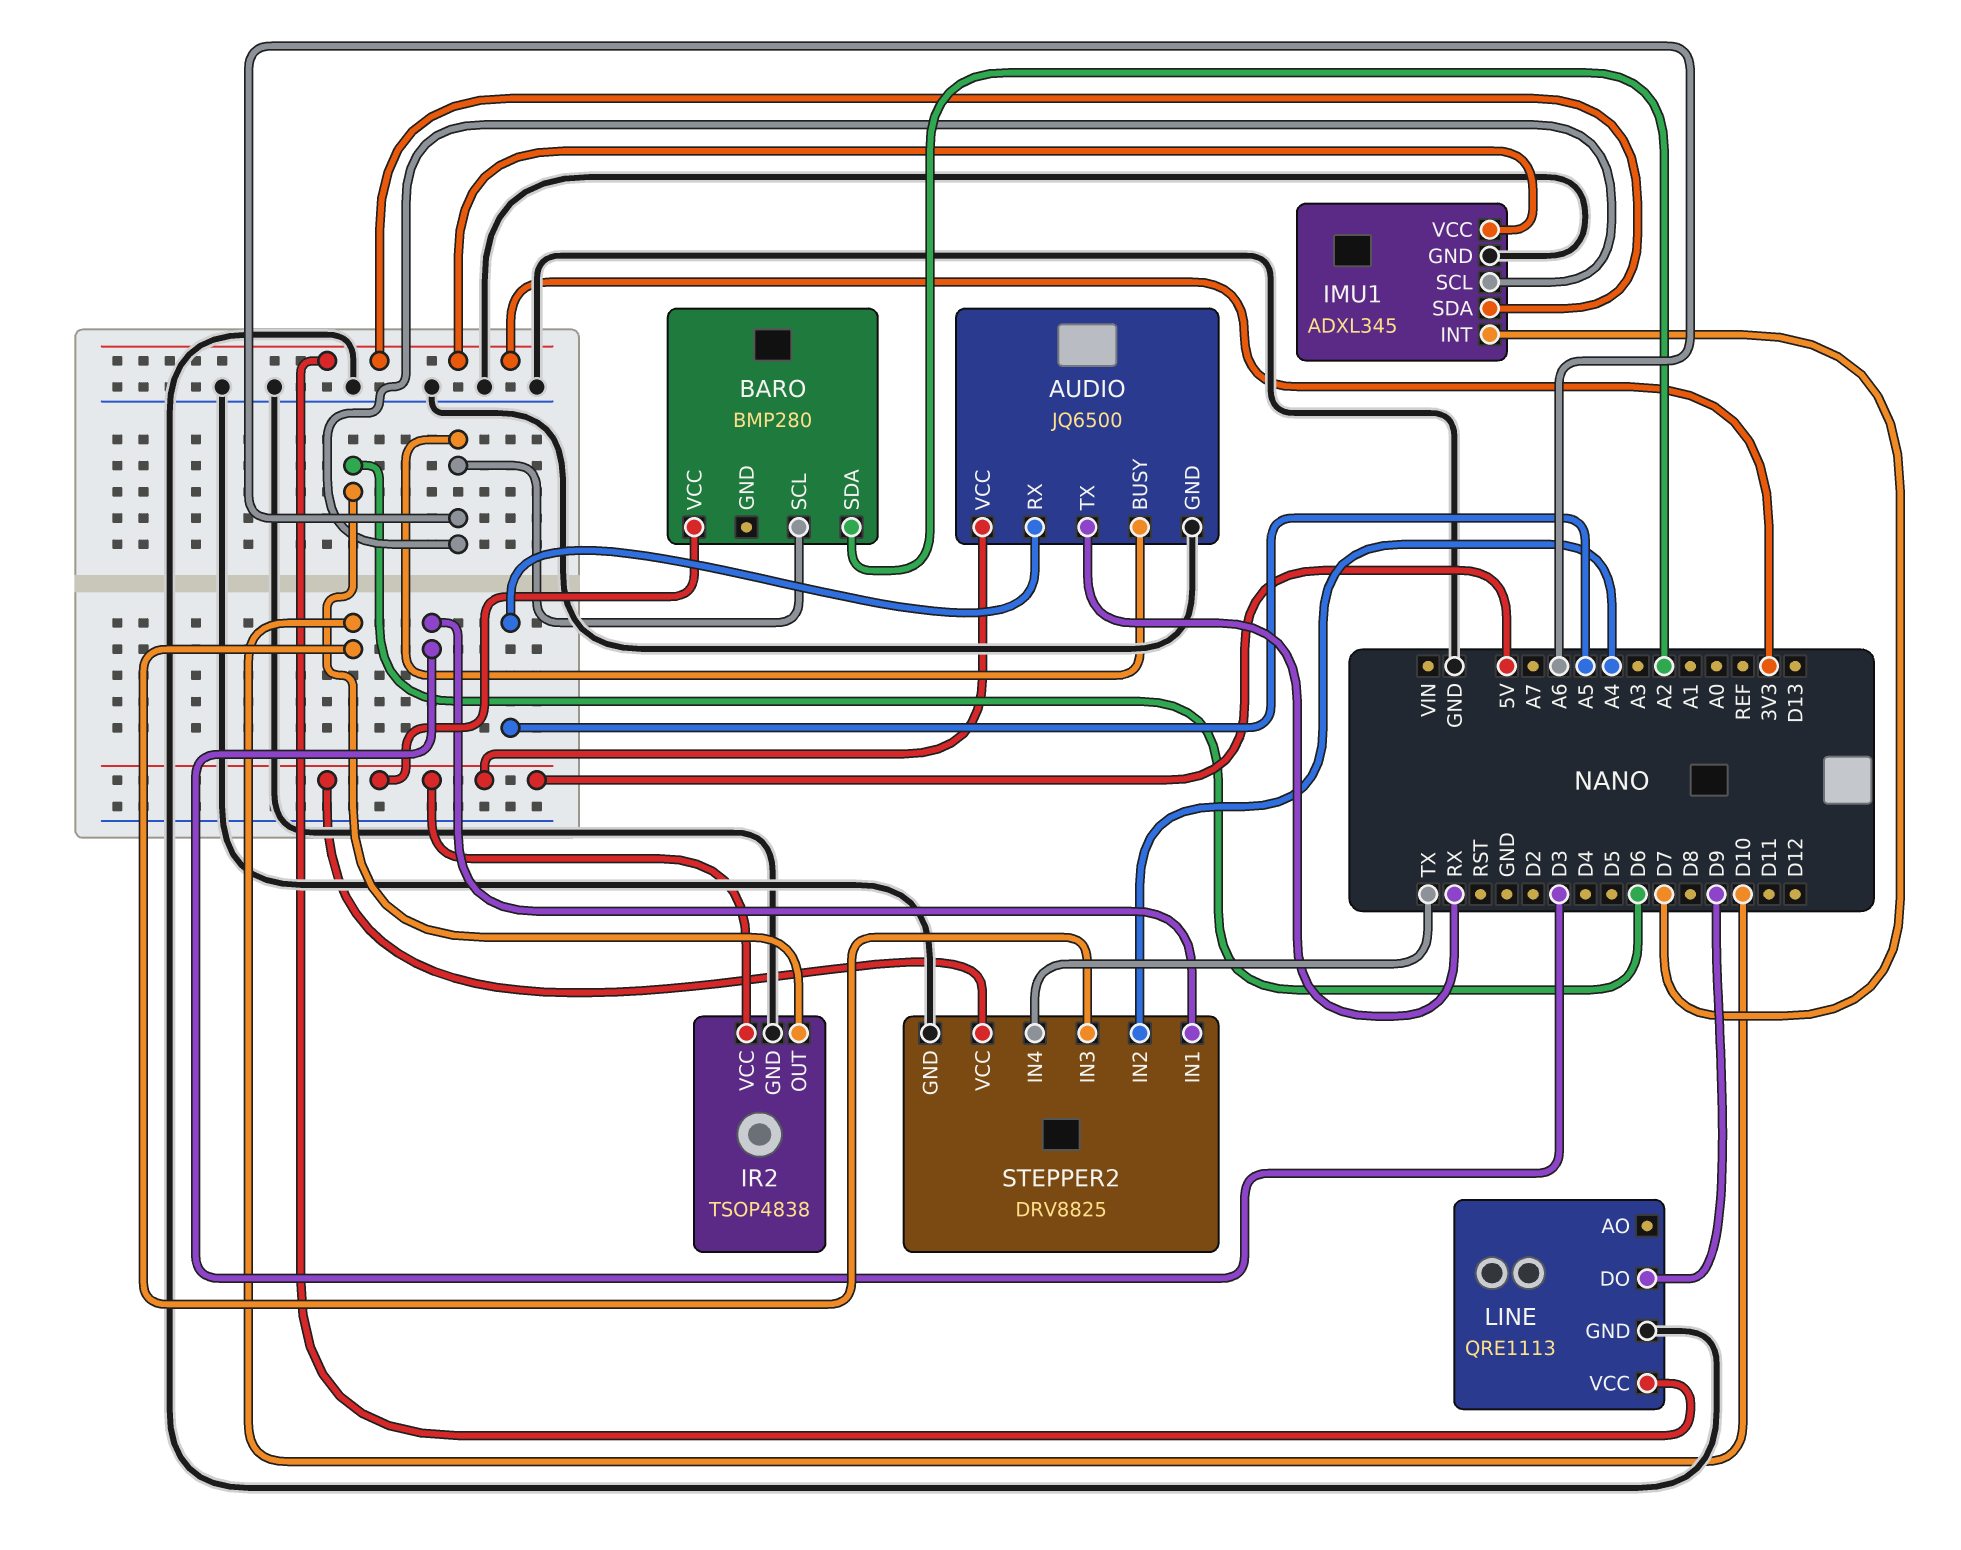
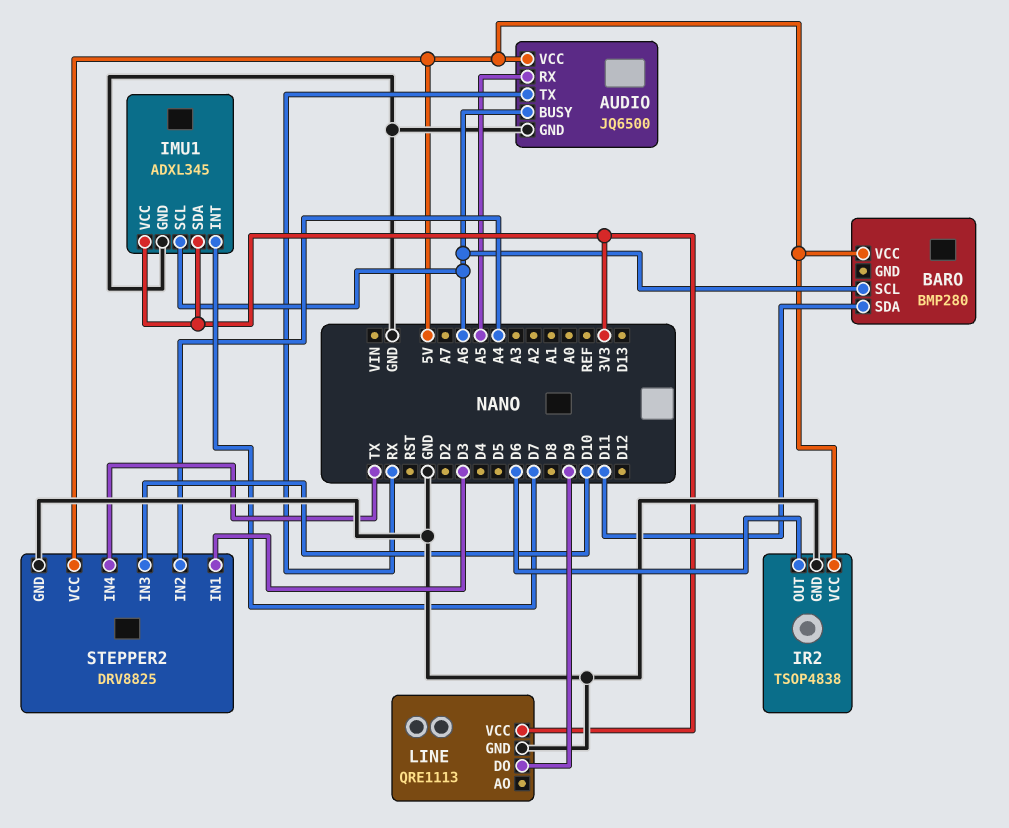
BARO pin SDA: A2 -> D11

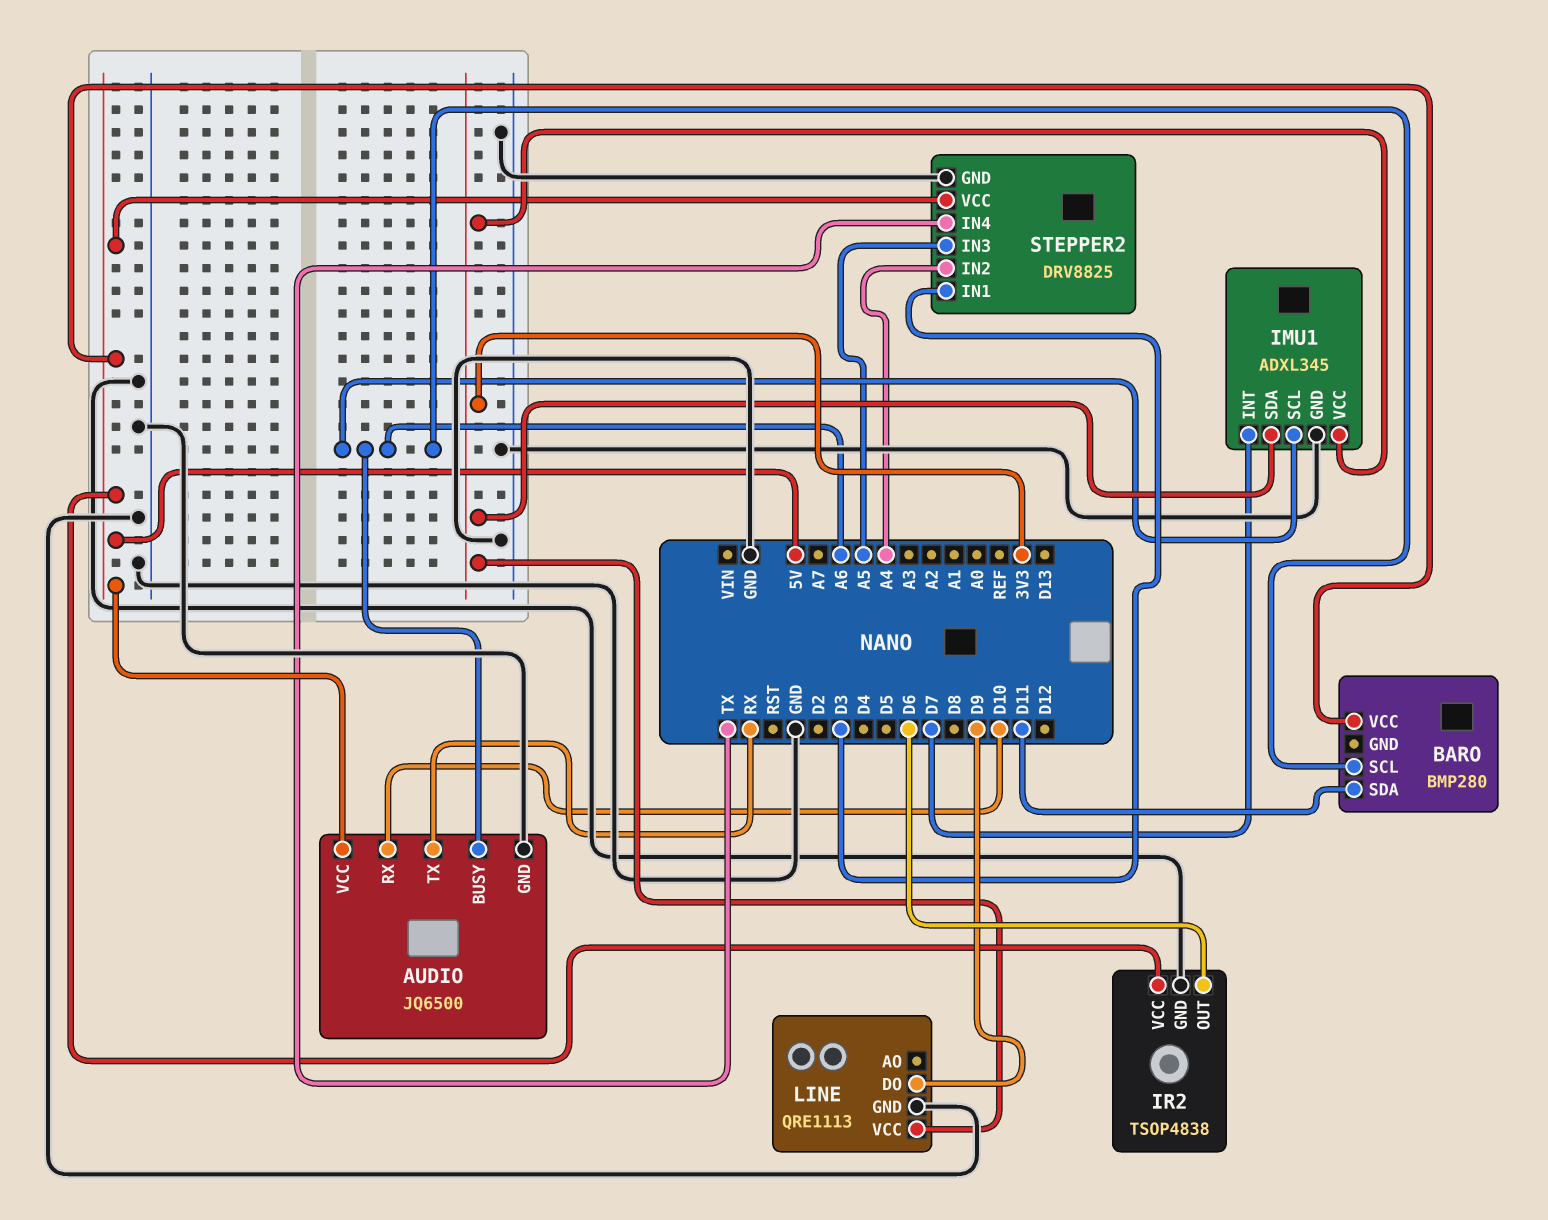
AUDIO pin RX: A5 -> D10
STEPPER2 pin IN3: D10 -> A5

